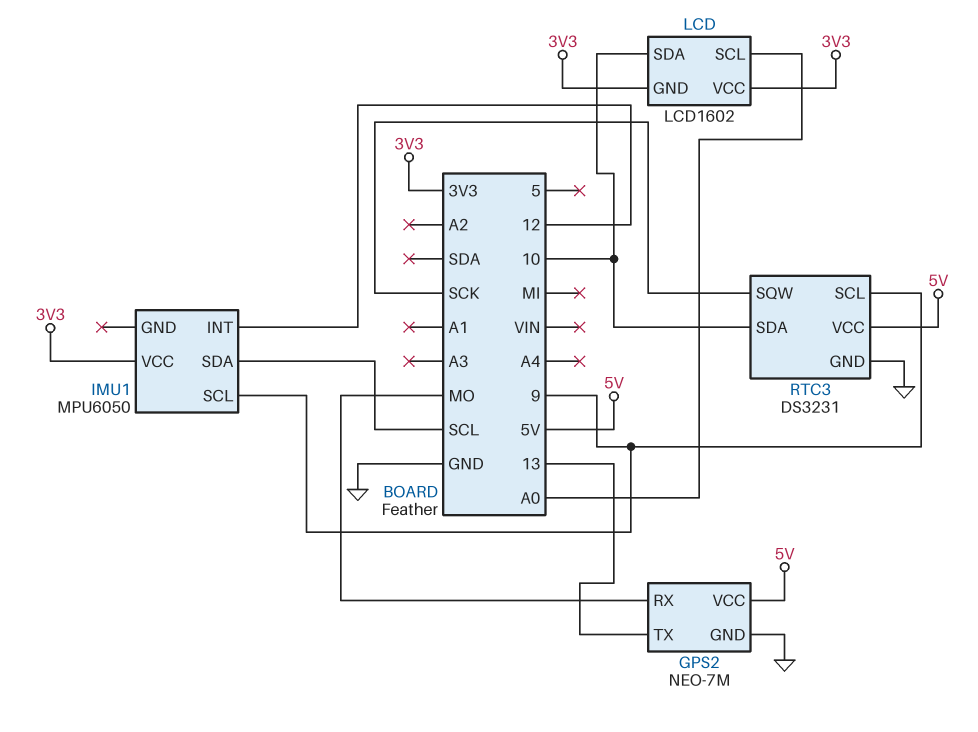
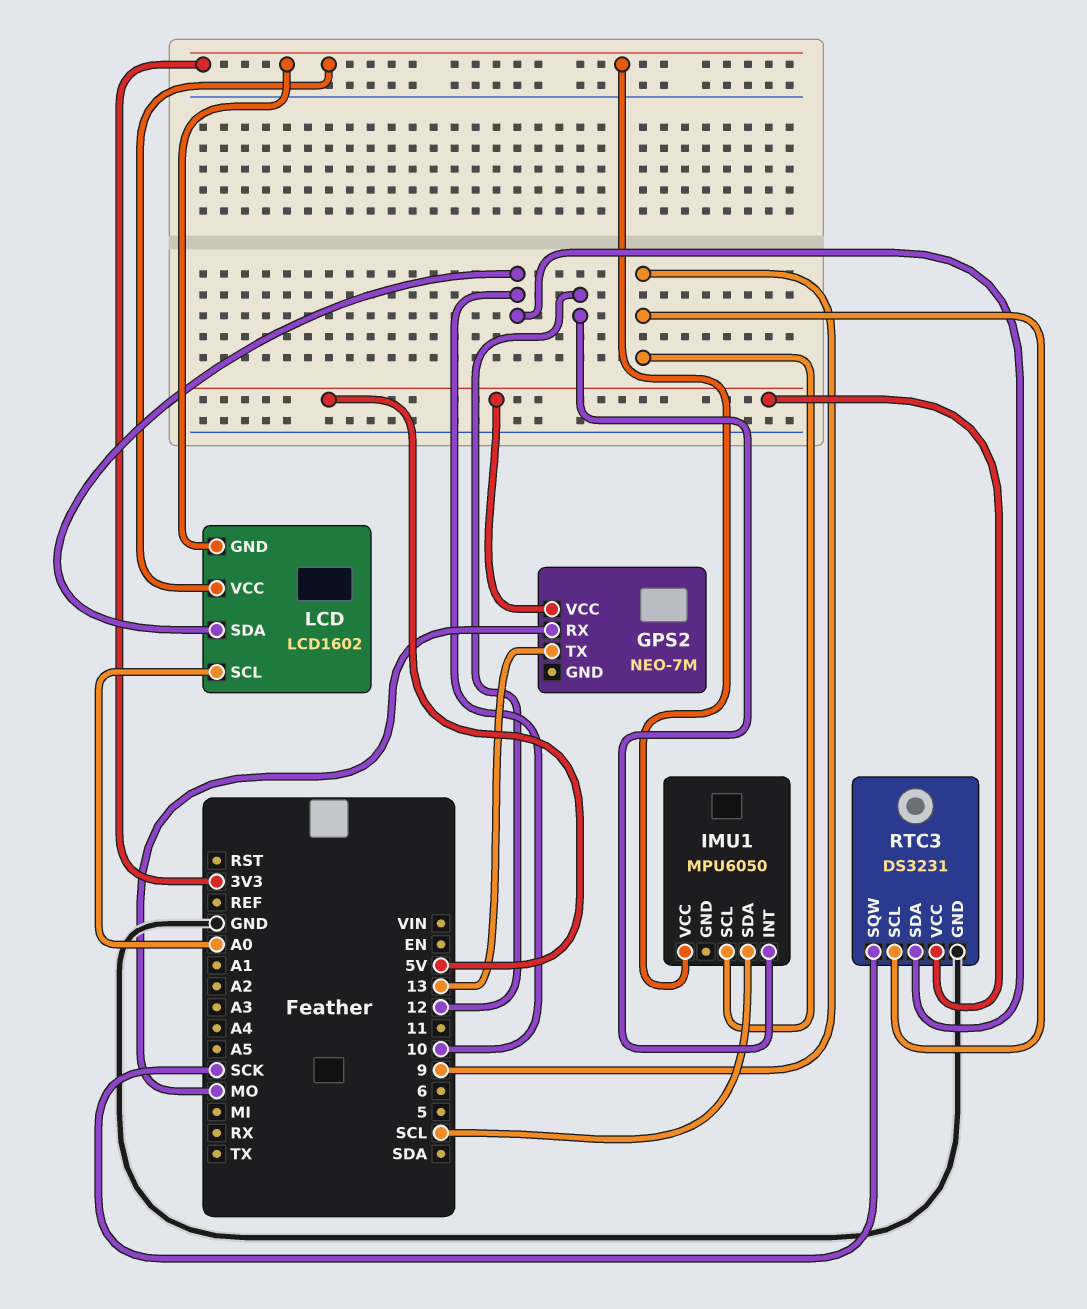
GPS2 pin GND: GND -> none

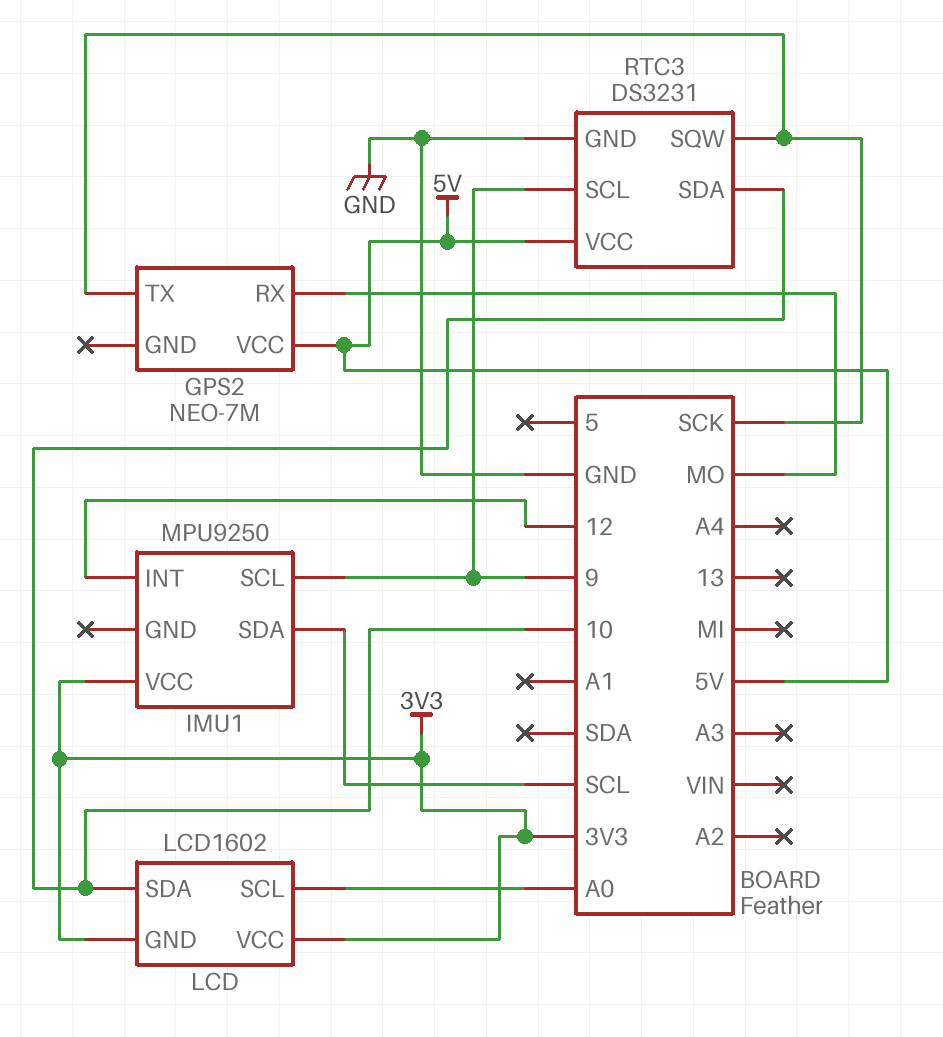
GPS2 pin TX: 13 -> SCK
IMU1: MPU6050 -> MPU9250

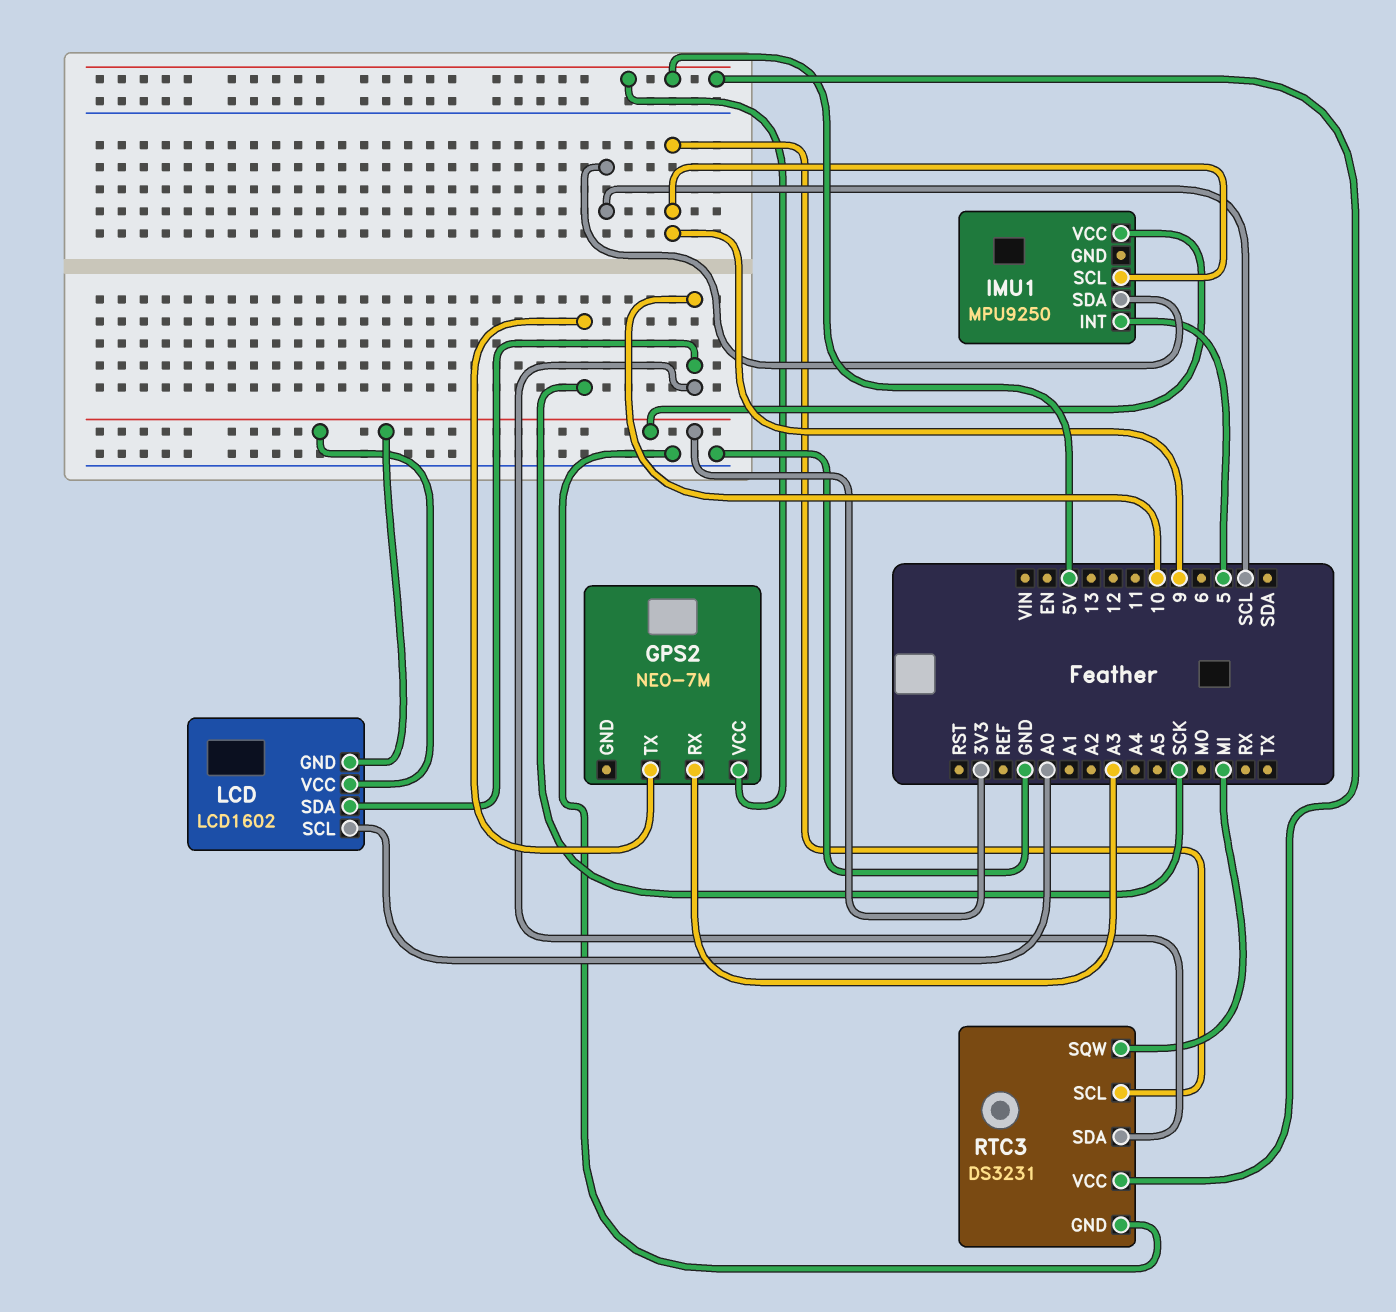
GPS2 pin RX: MO -> A3
IMU1 pin INT: 12 -> 5
RTC3 pin SQW: SCK -> MI

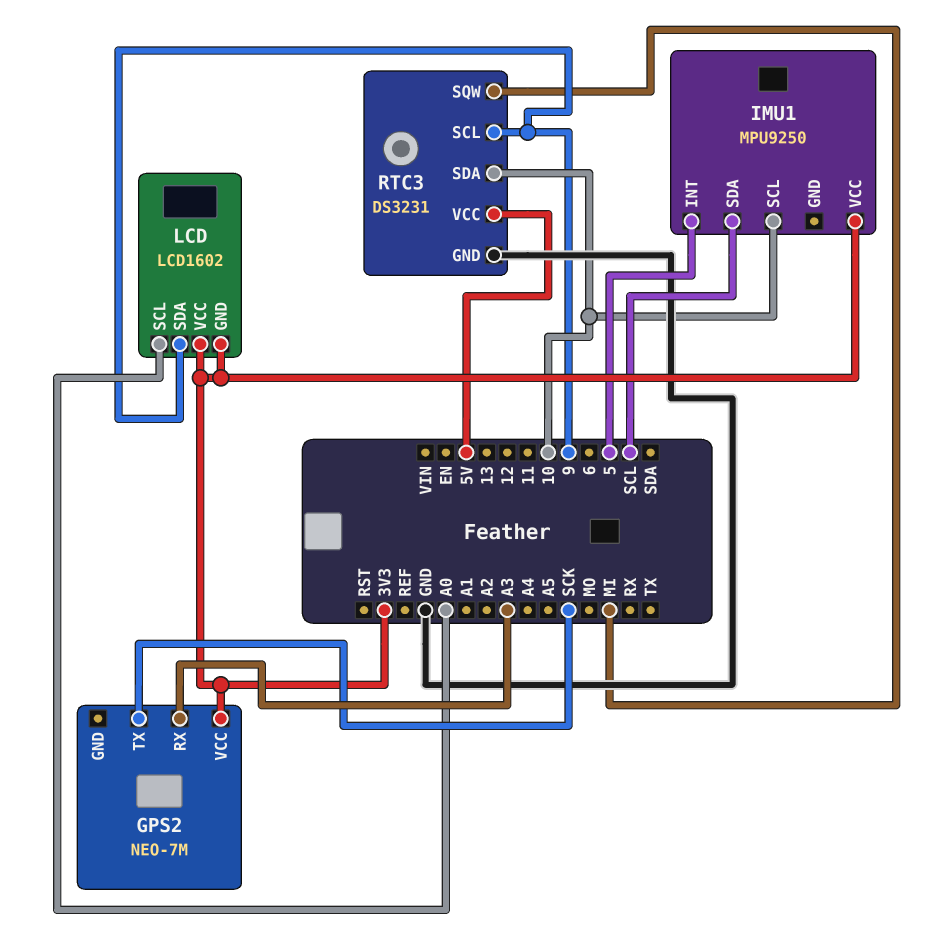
GPS2 pin VCC: 5V -> 3V3
IMU1 pin SCL: 9 -> 10
LCD pin SDA: 10 -> 9

